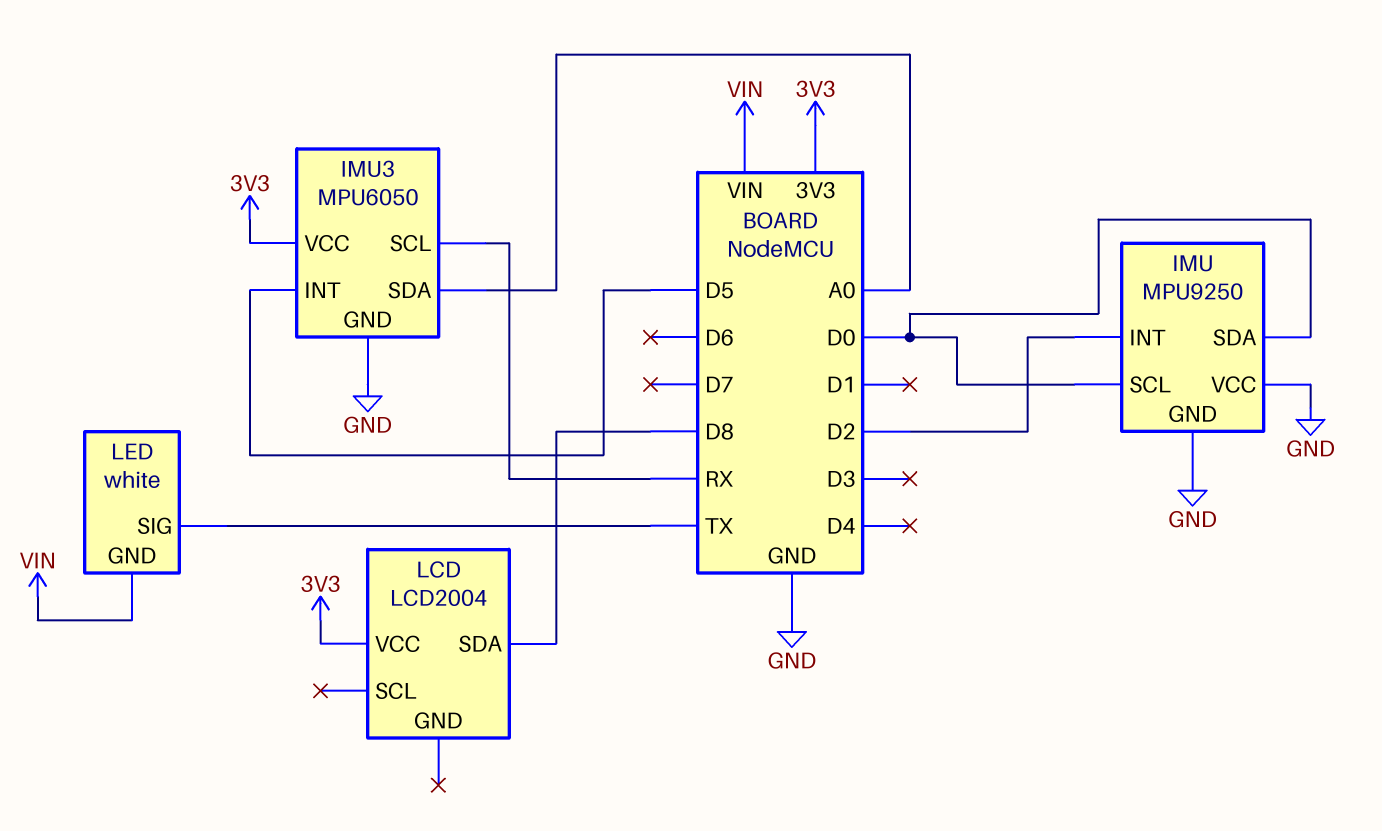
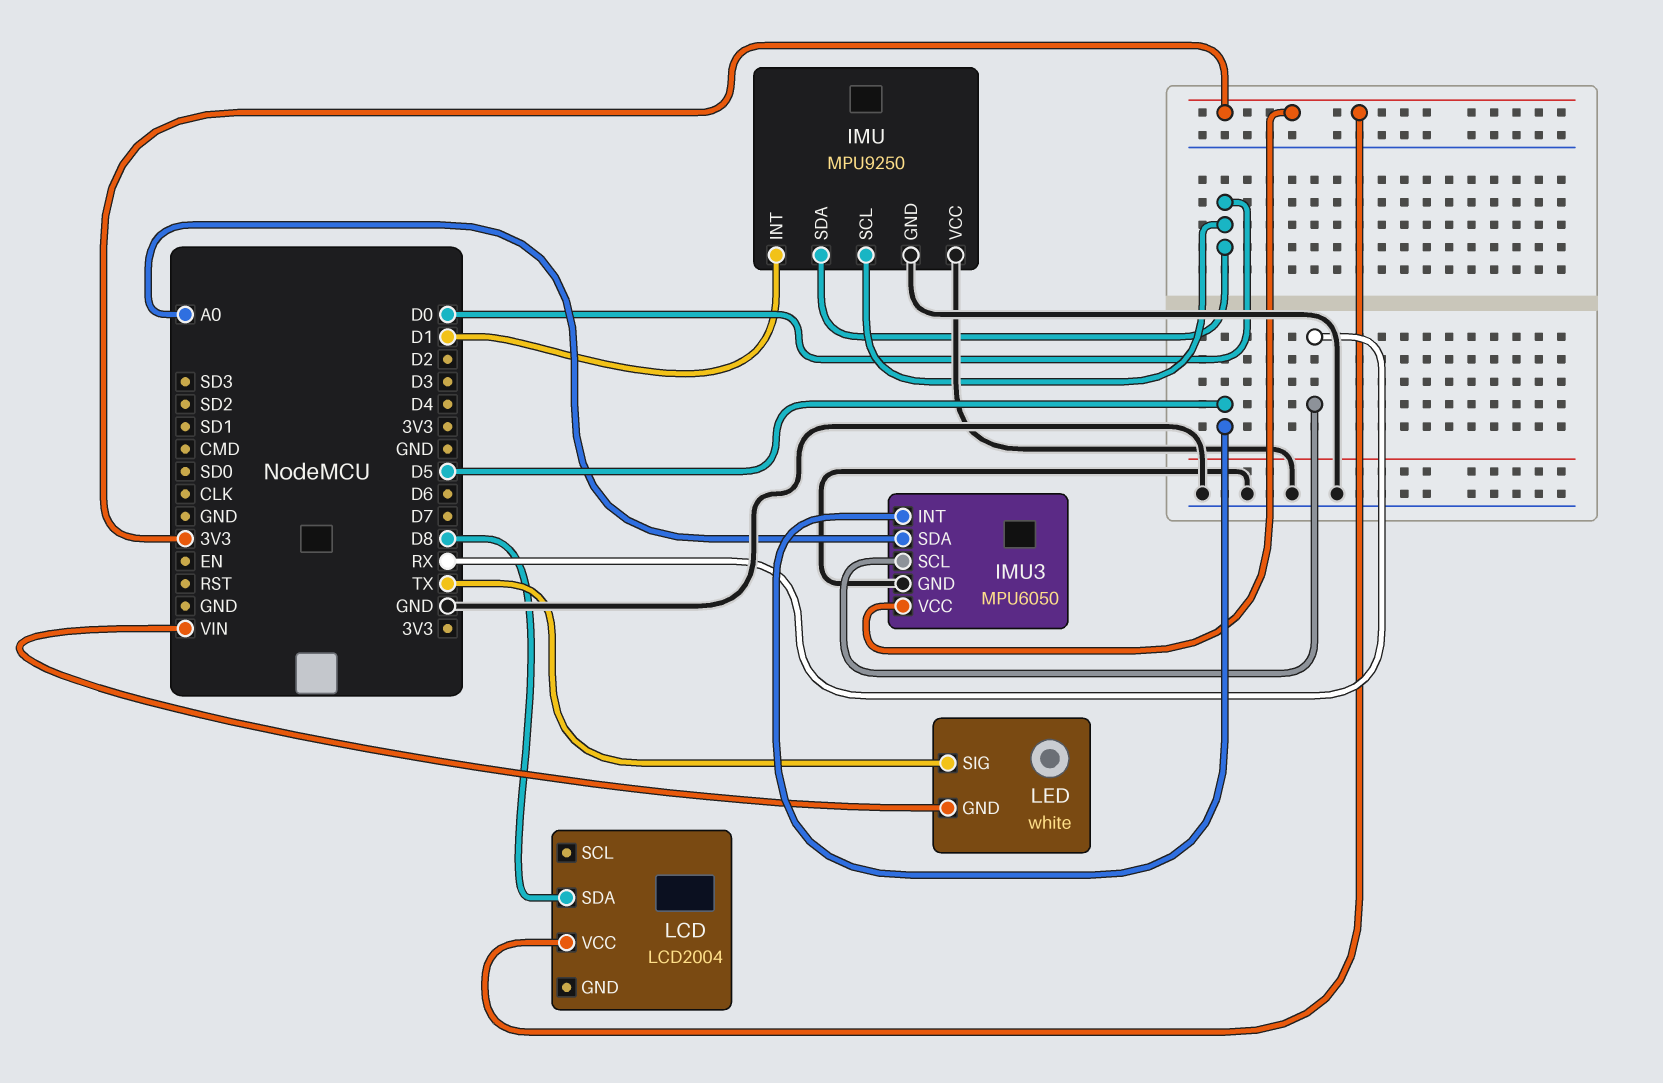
IMU pin INT: D2 -> D1

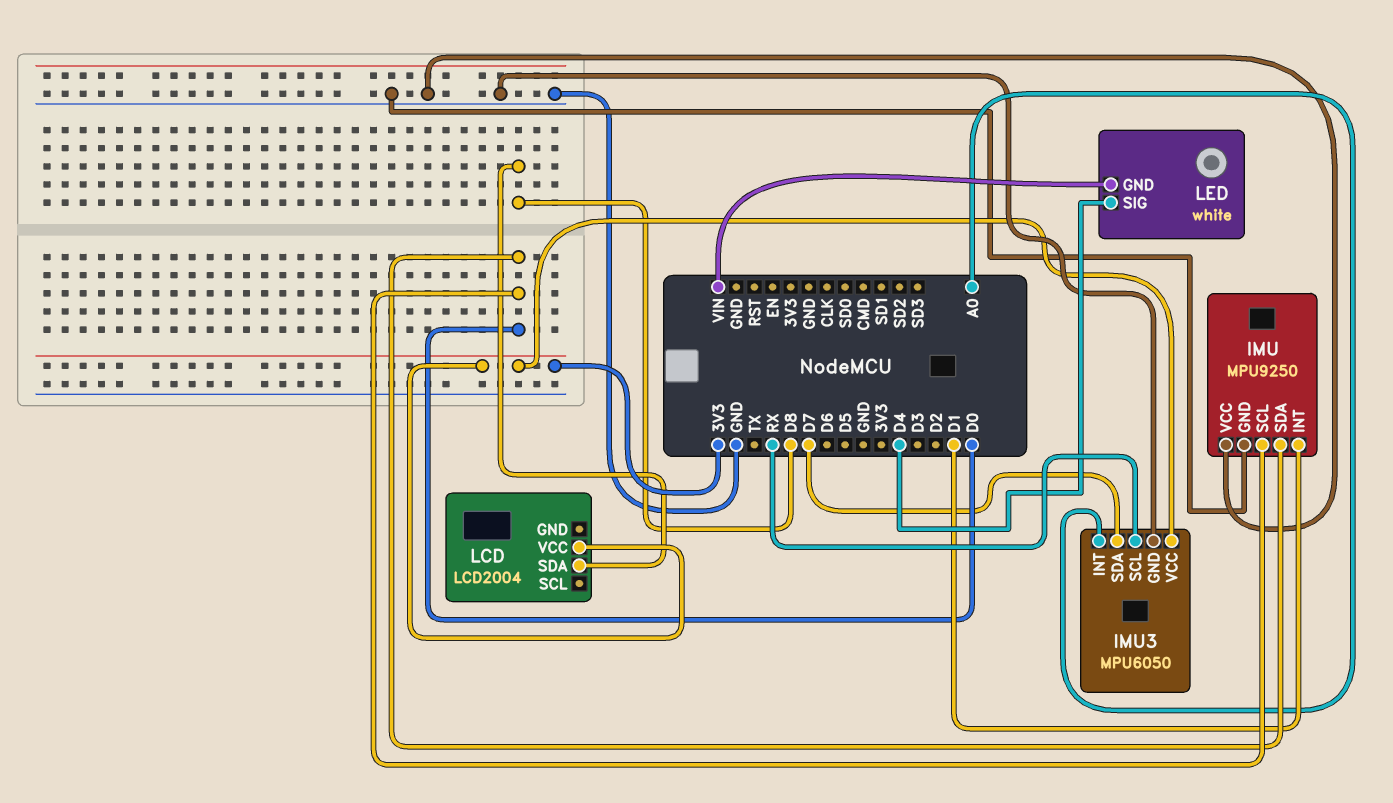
IMU3 pin INT: D5 -> A0
IMU3 pin SDA: A0 -> D7
LED pin SIG: TX -> D4

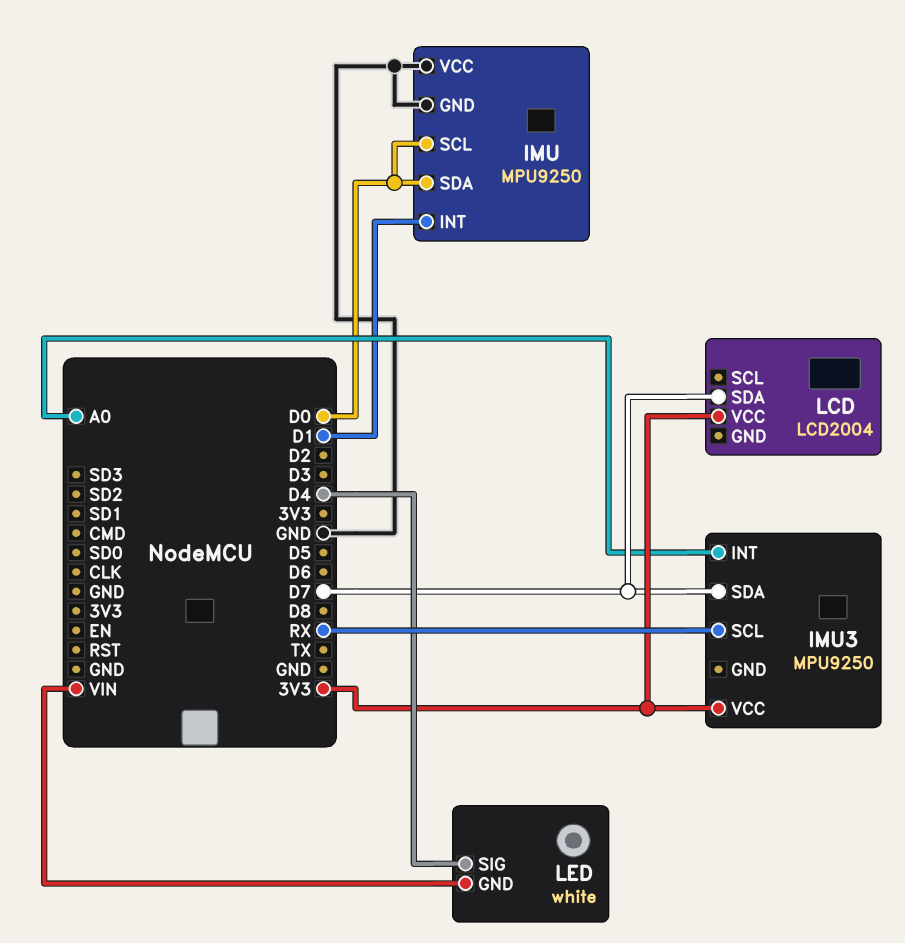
IMU3: MPU6050 -> MPU9250
IMU3 pin GND: GND -> none
LCD pin SDA: D8 -> D7

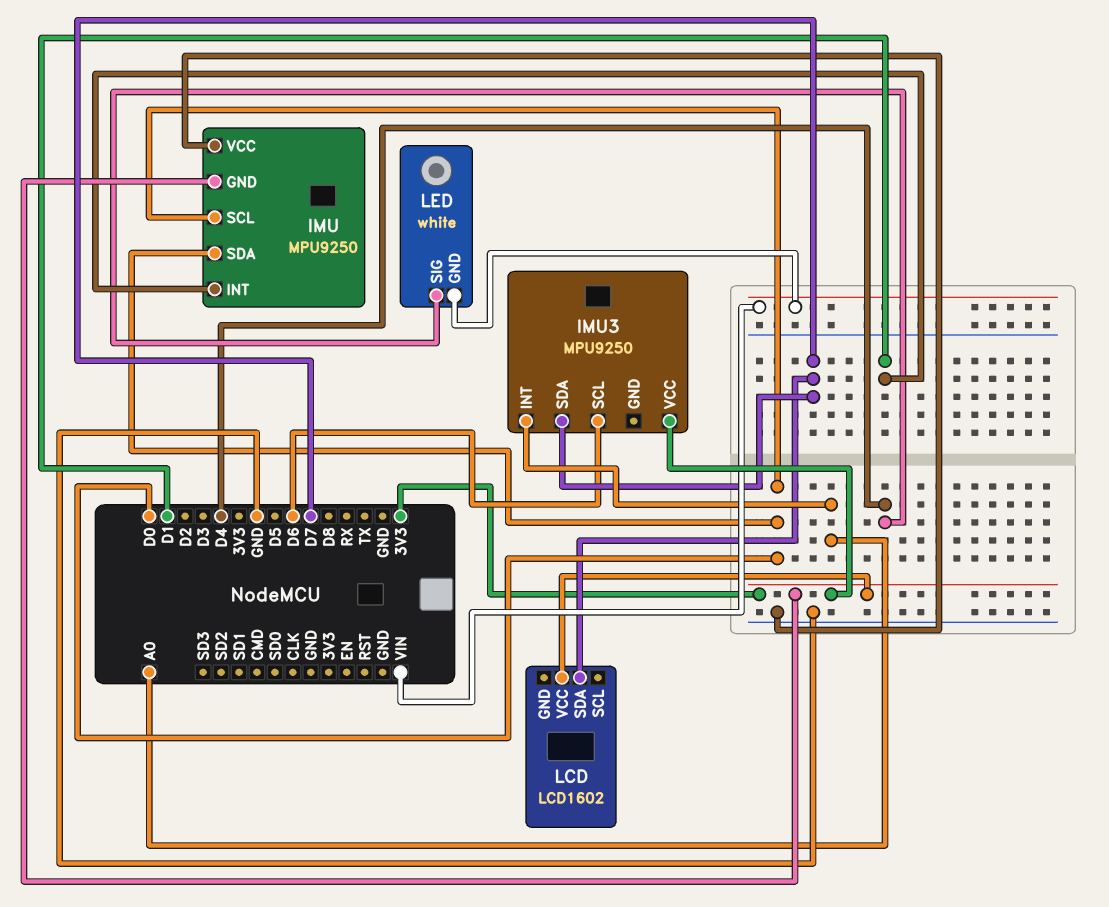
IMU pin GND: GND -> 3V3
IMU3 pin SCL: RX -> D6
LCD: LCD2004 -> LCD1602

